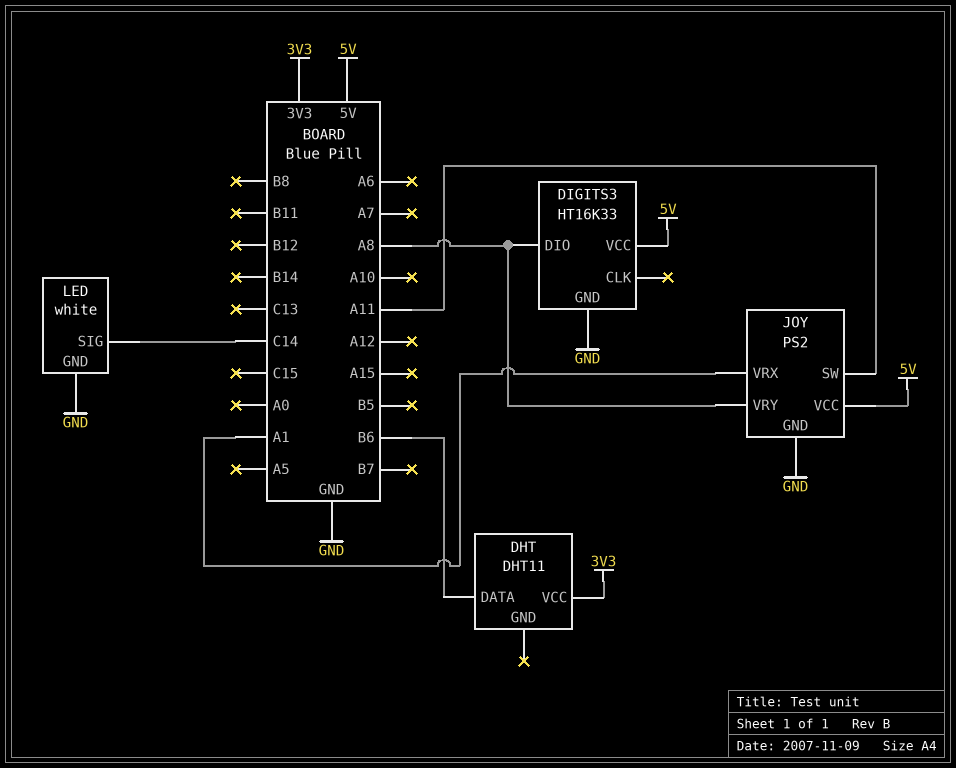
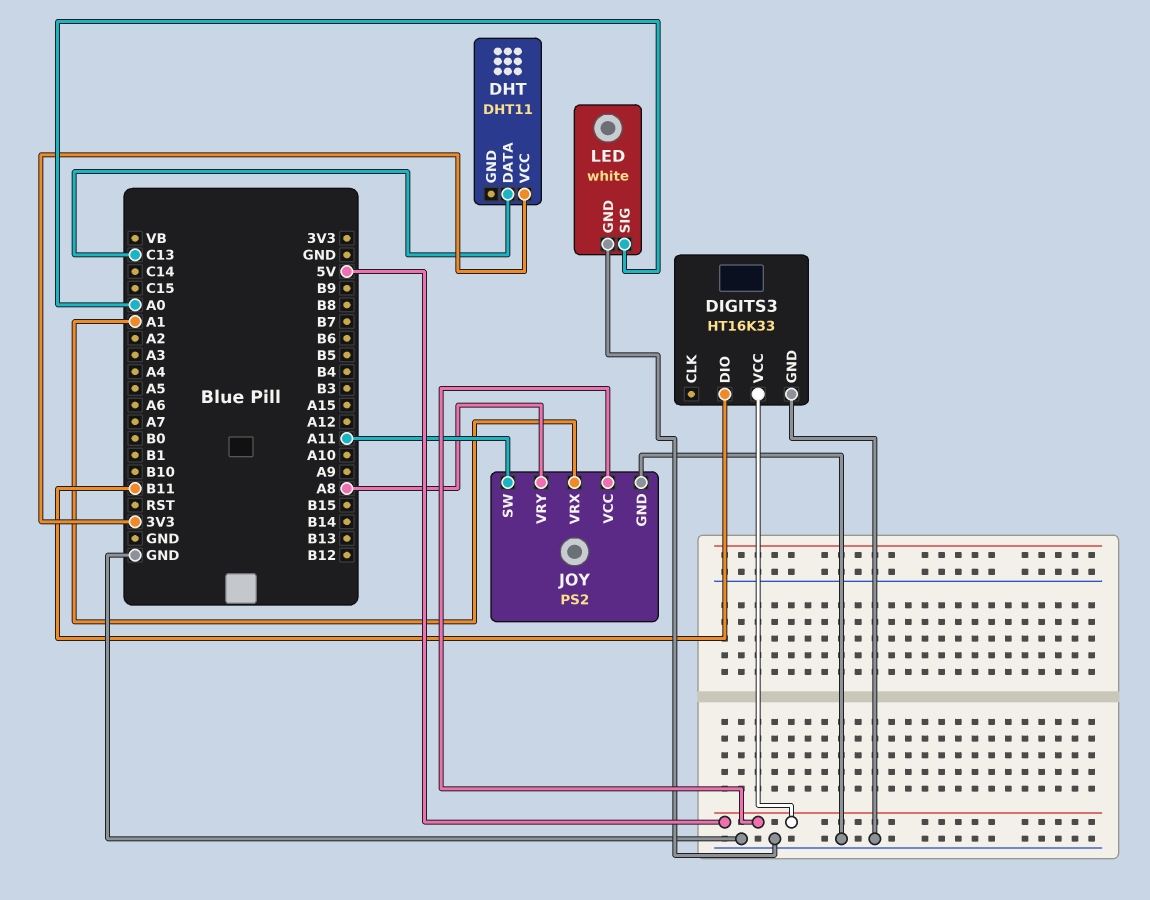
DHT pin DATA: B6 -> C13
DIGITS3 pin DIO: A8 -> B11
LED pin SIG: C14 -> A0

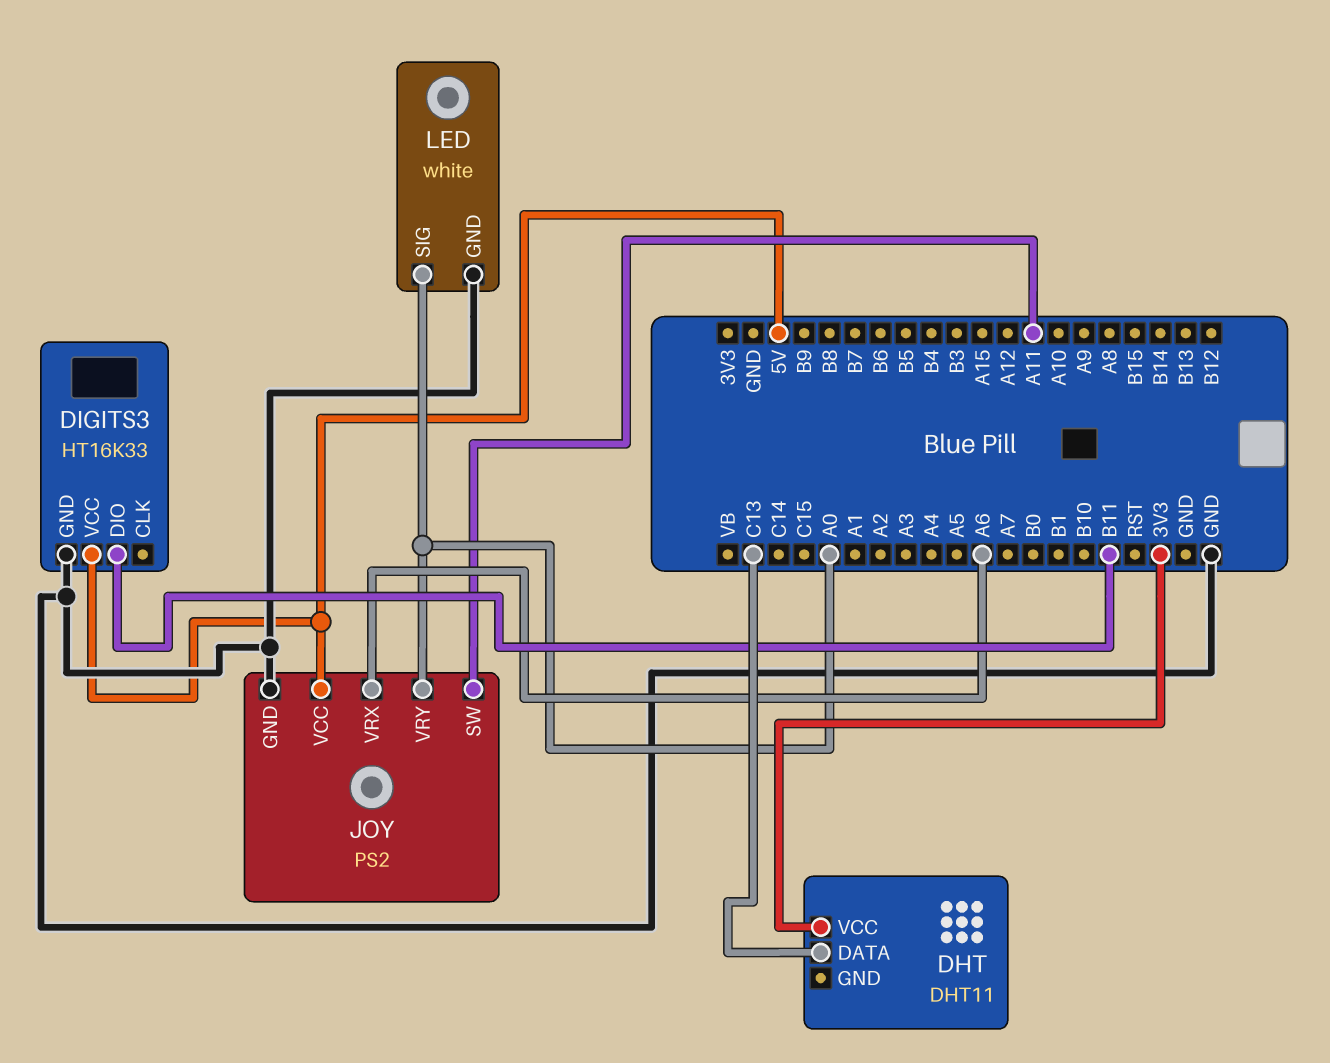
JOY pin VRX: A1 -> A6
JOY pin VRY: A8 -> A0

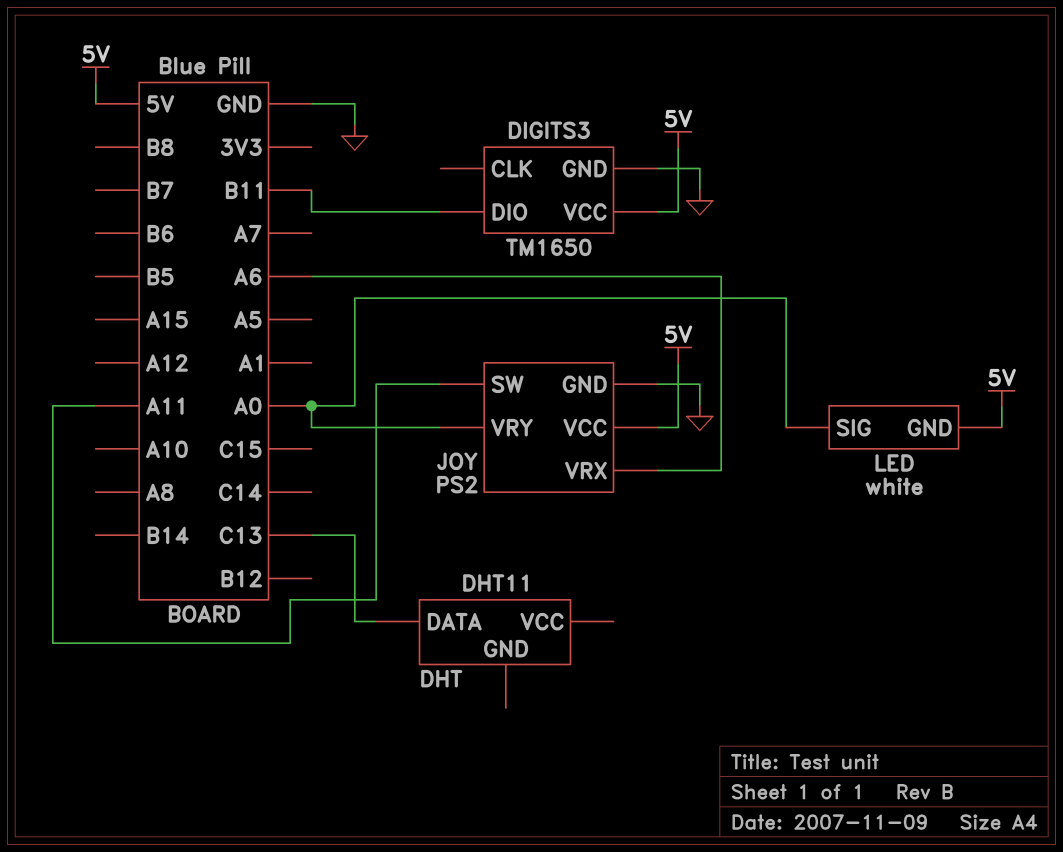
DHT pin VCC: 3V3 -> none
DIGITS3: HT16K33 -> TM1650
LED pin GND: GND -> 5V

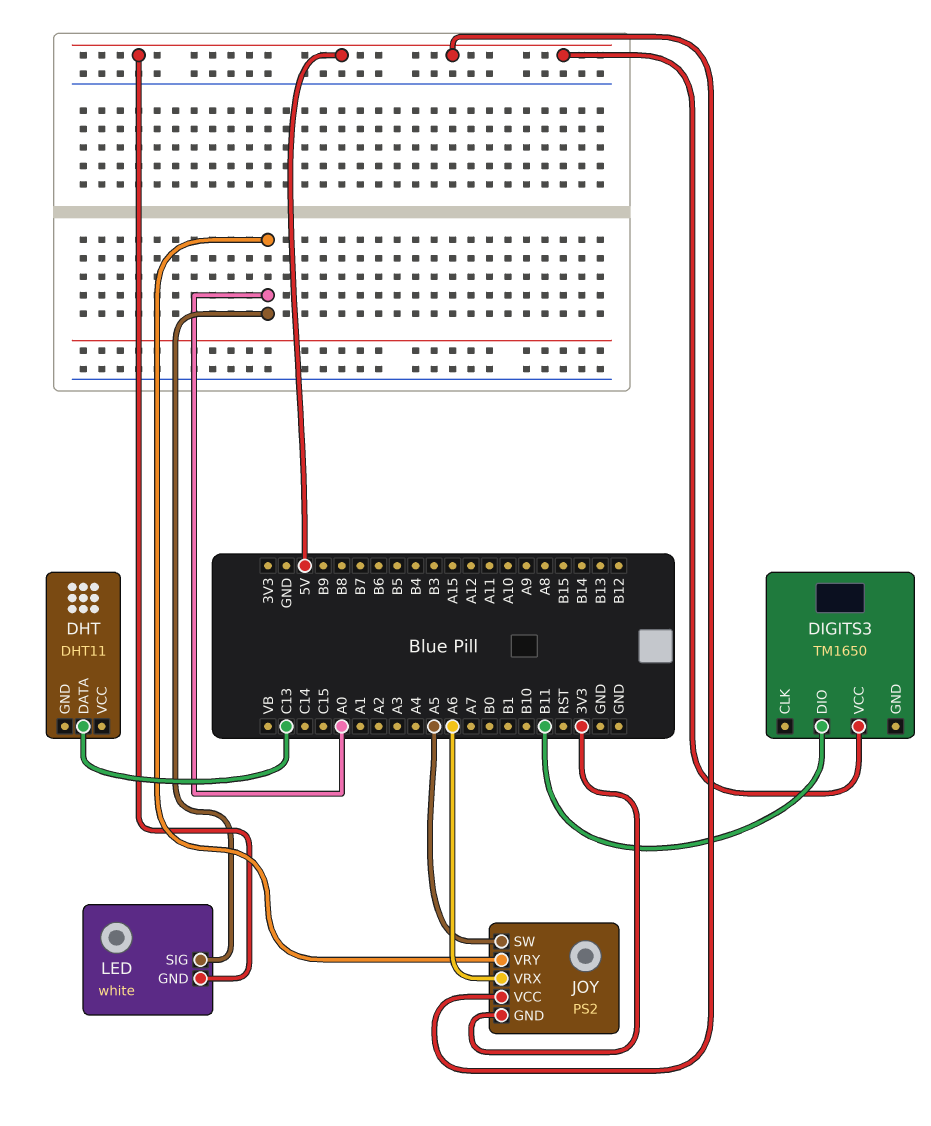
DIGITS3 pin GND: GND -> none
JOY pin GND: GND -> 3V3
JOY pin SW: A11 -> A5

